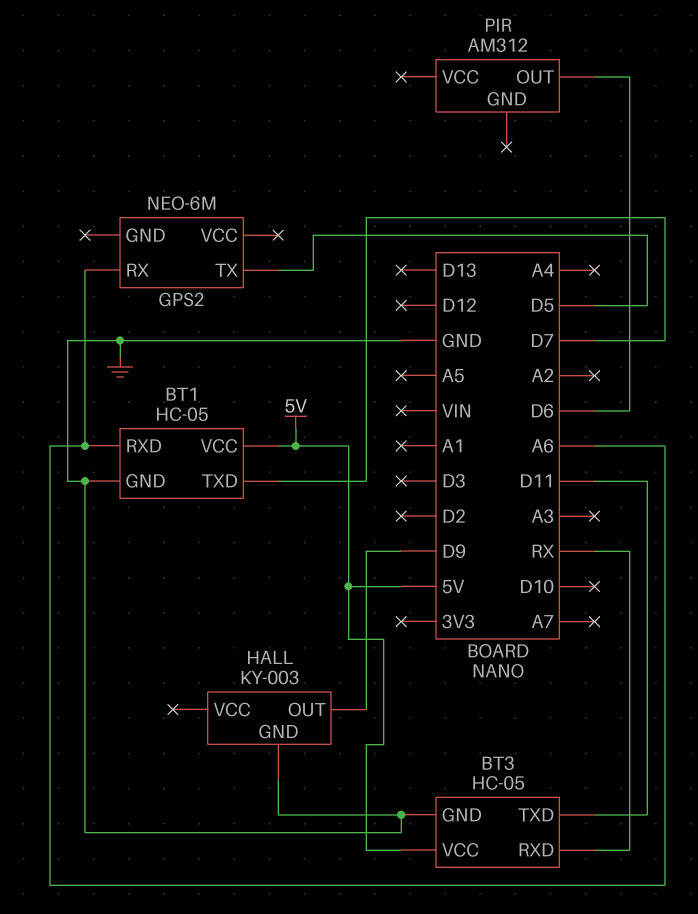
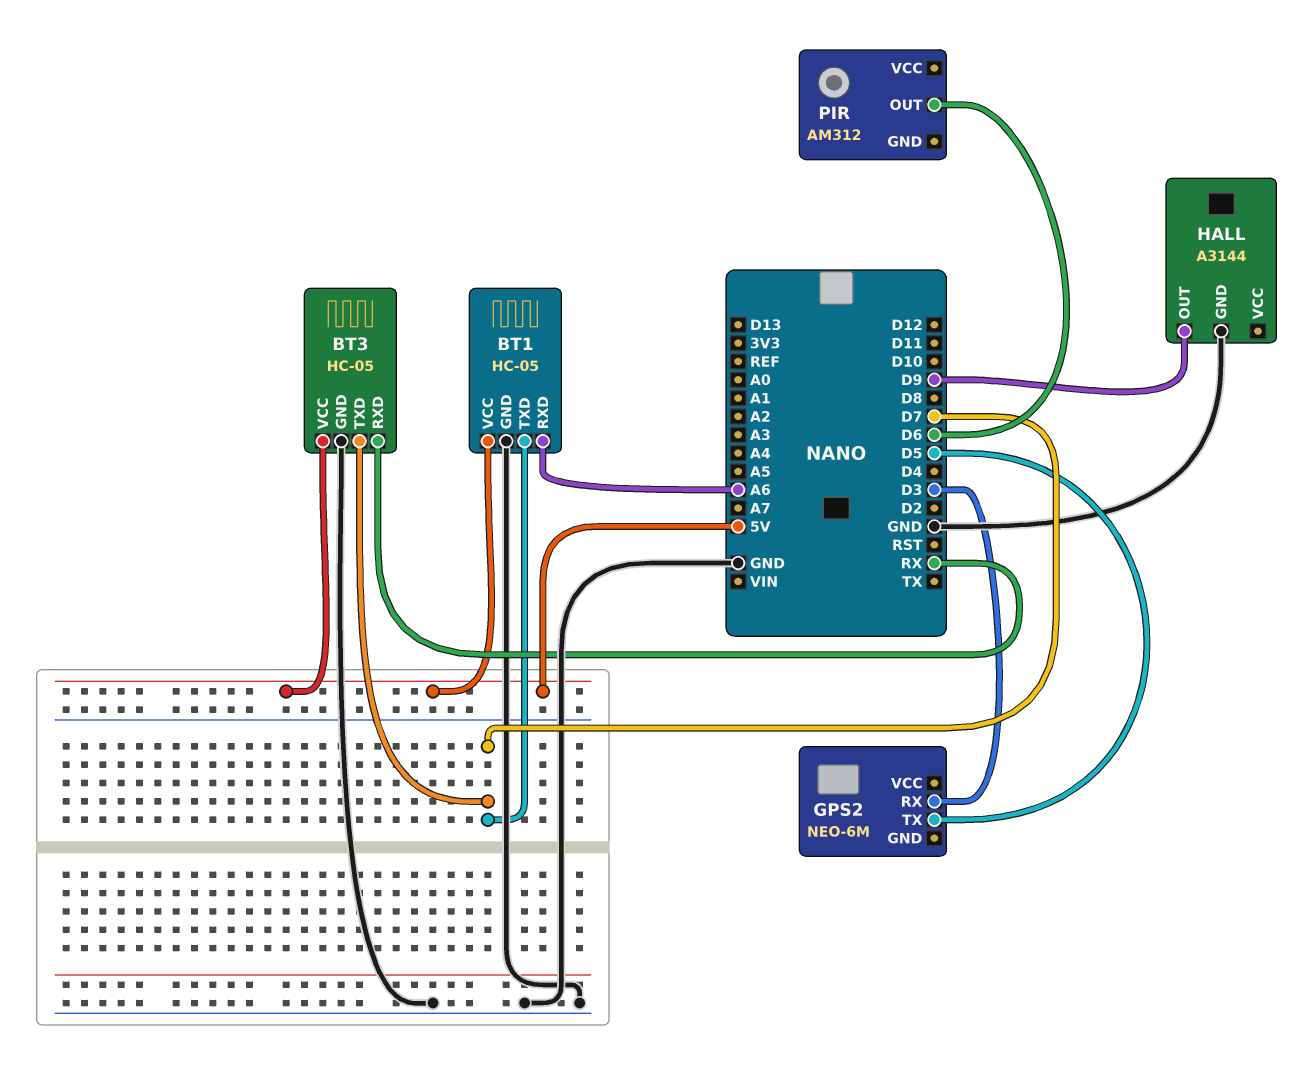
BT3 pin TXD: D11 -> D7
GPS2 pin RX: A6 -> D3
HALL: KY-003 -> A3144

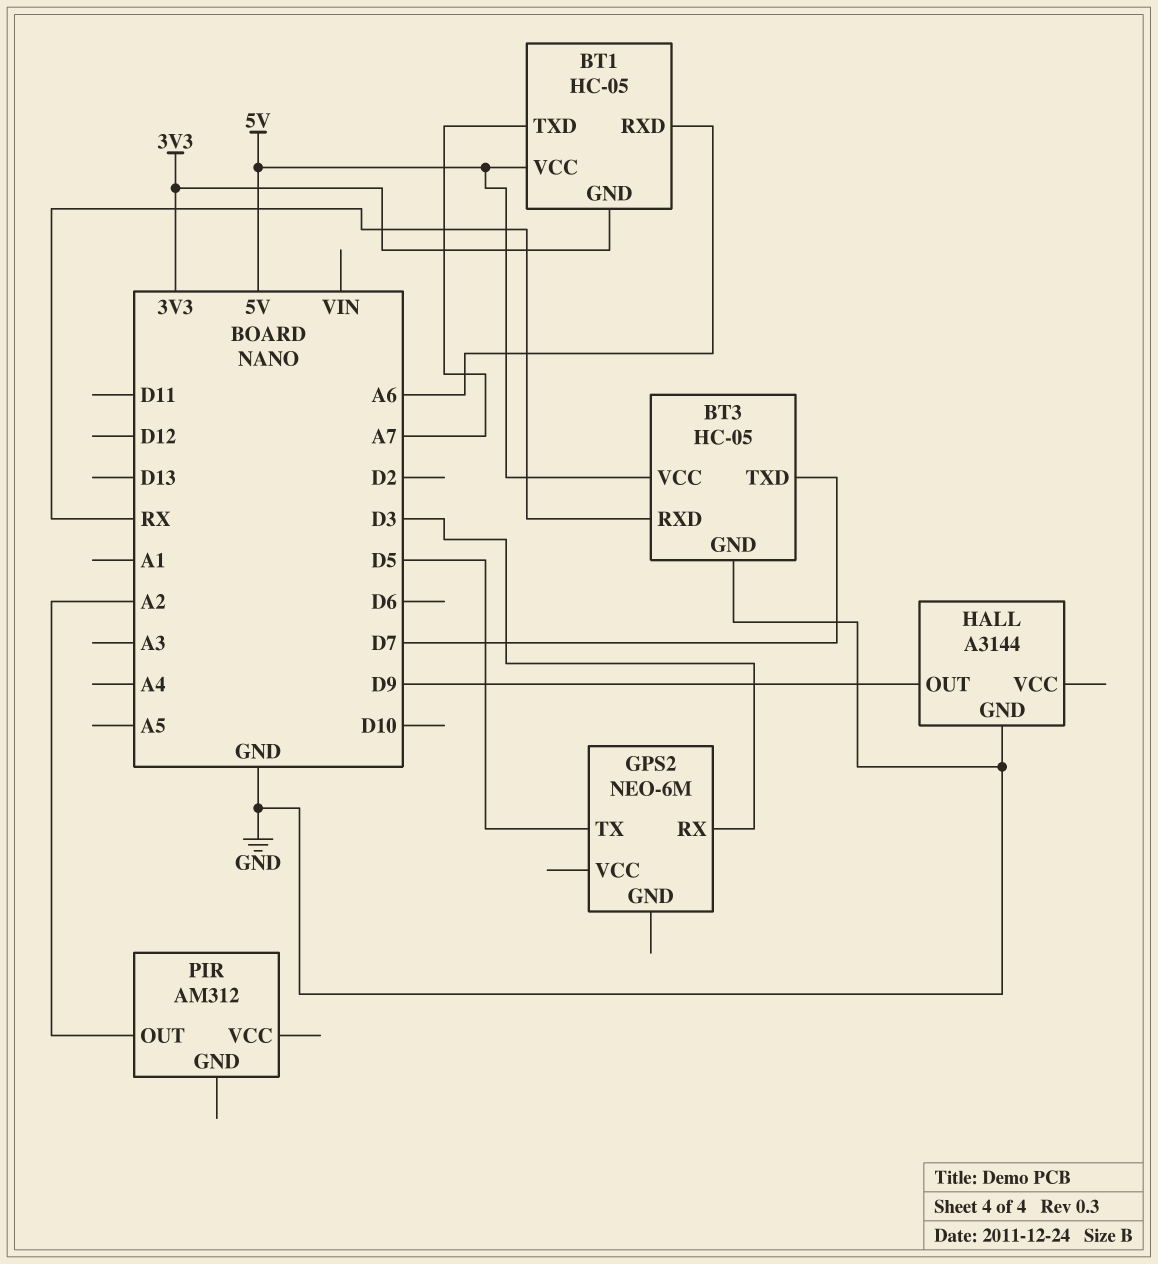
BT1 pin GND: GND -> 3V3
BT1 pin TXD: D7 -> A7
PIR pin OUT: D6 -> A2

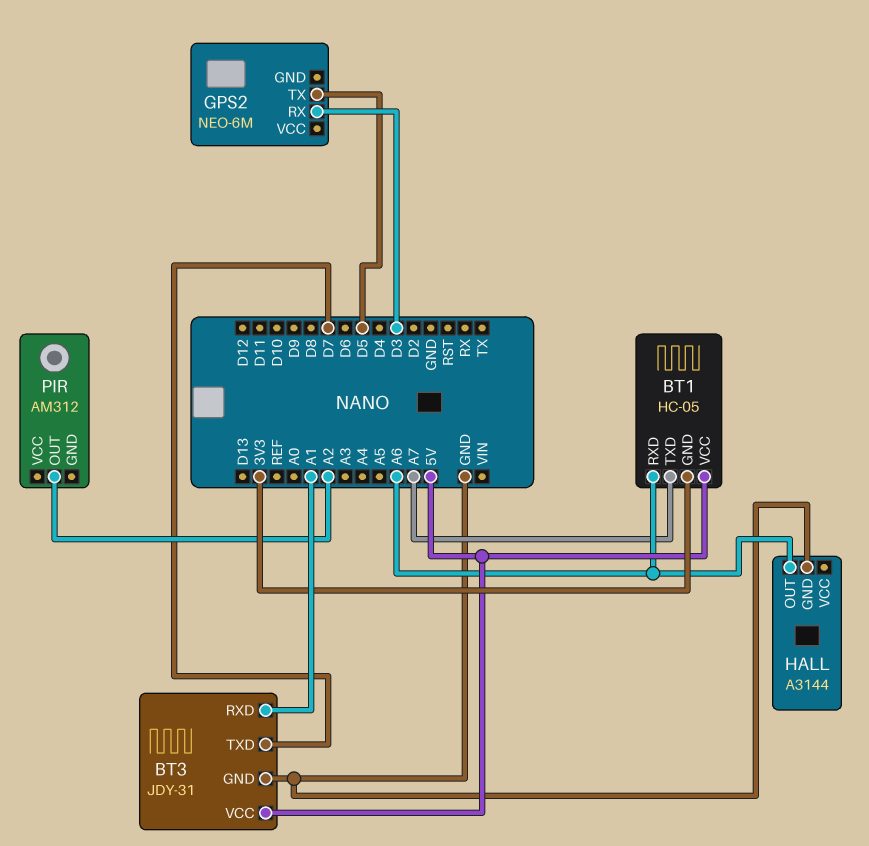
BT3: HC-05 -> JDY-31
BT3 pin RXD: RX -> A1
HALL pin OUT: D9 -> A6

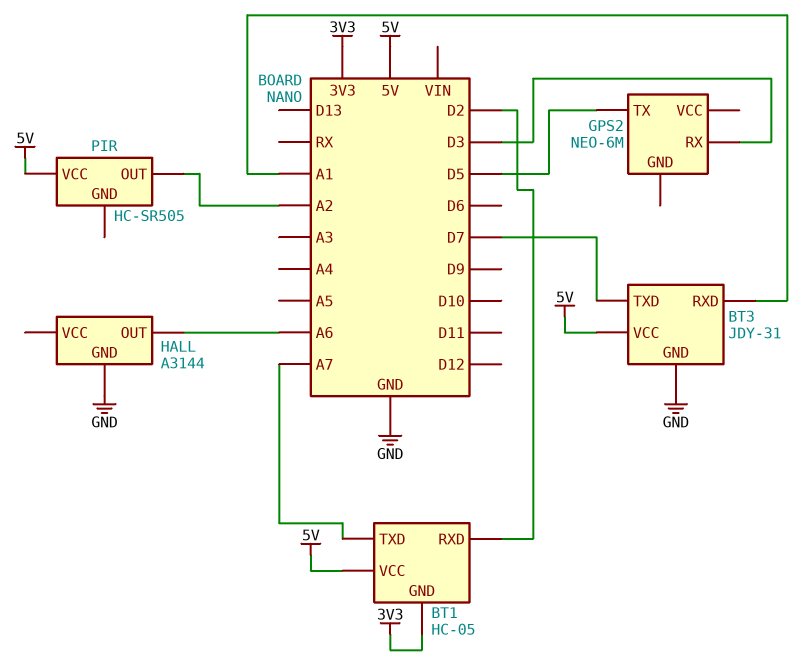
BT1 pin RXD: A6 -> D2
PIR: AM312 -> HC-SR505
PIR pin VCC: none -> 5V

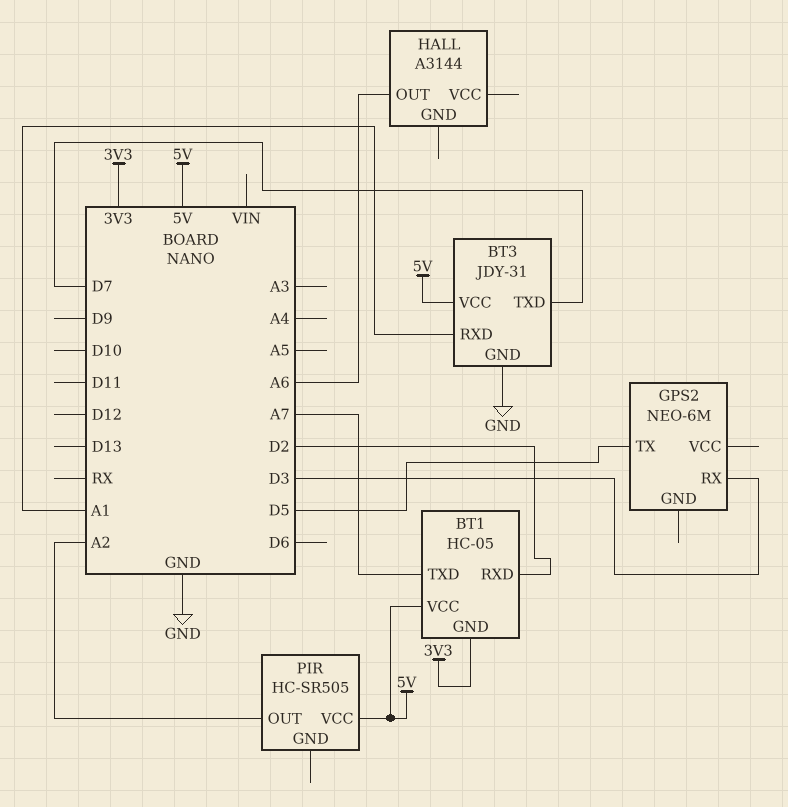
HALL pin GND: GND -> none

